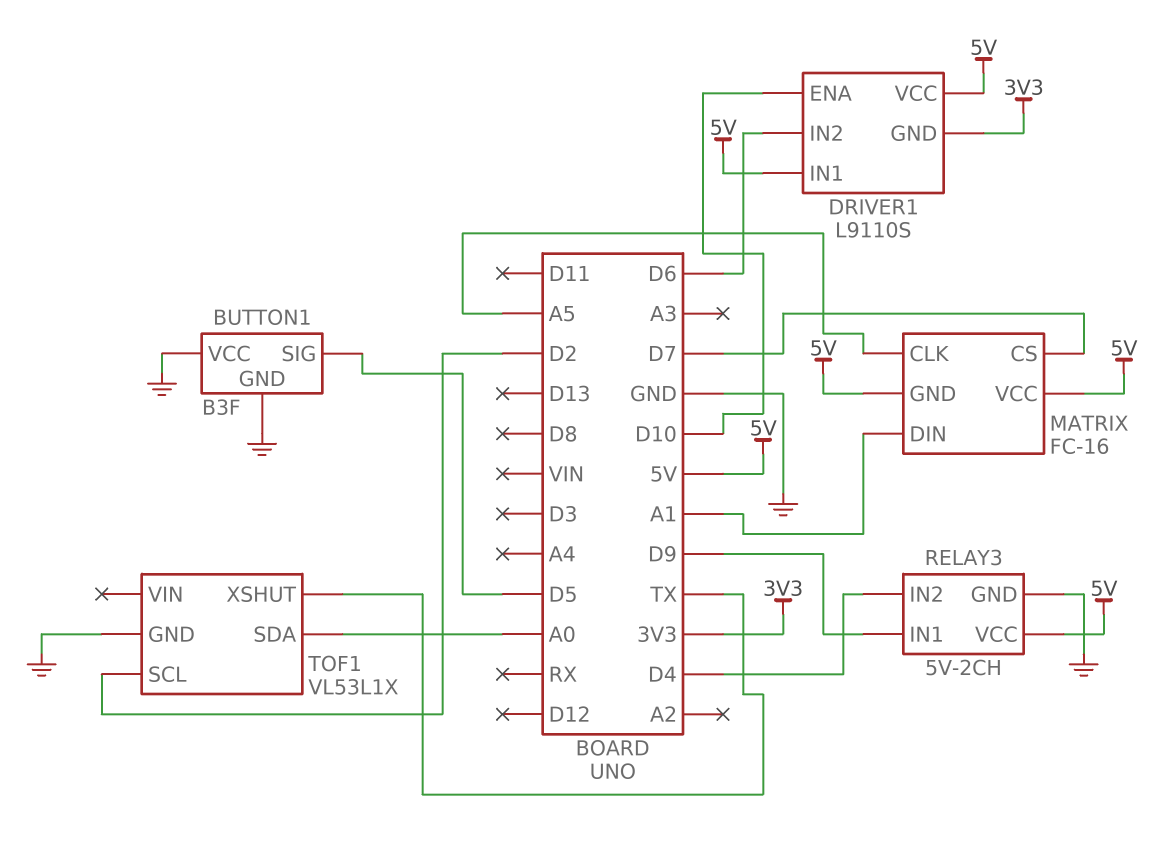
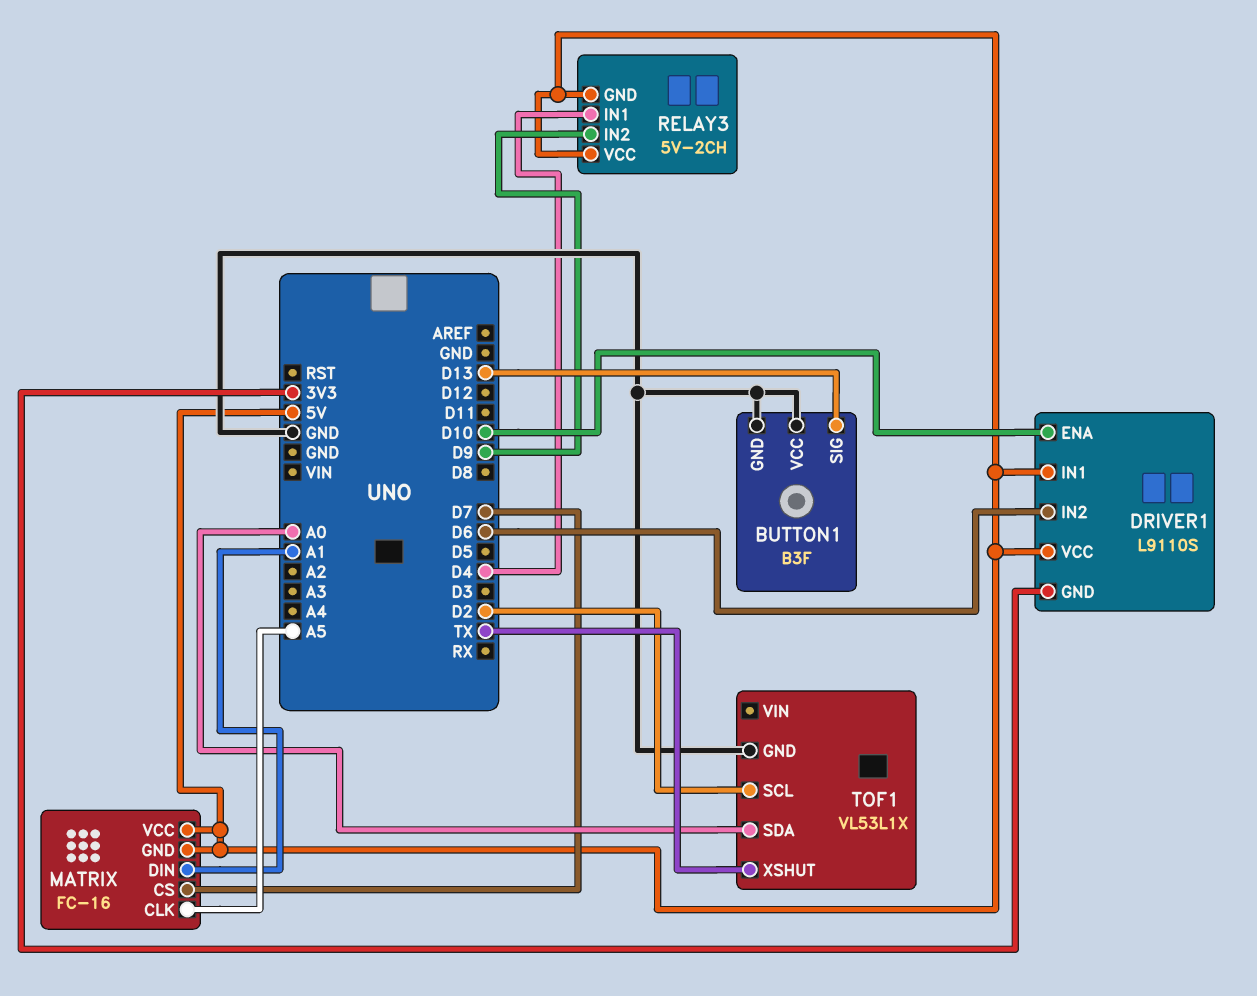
BUTTON1 pin SIG: D5 -> D13
RELAY3 pin GND: GND -> 5V
RELAY3 pin IN1: D9 -> D4
RELAY3 pin IN2: D4 -> D9

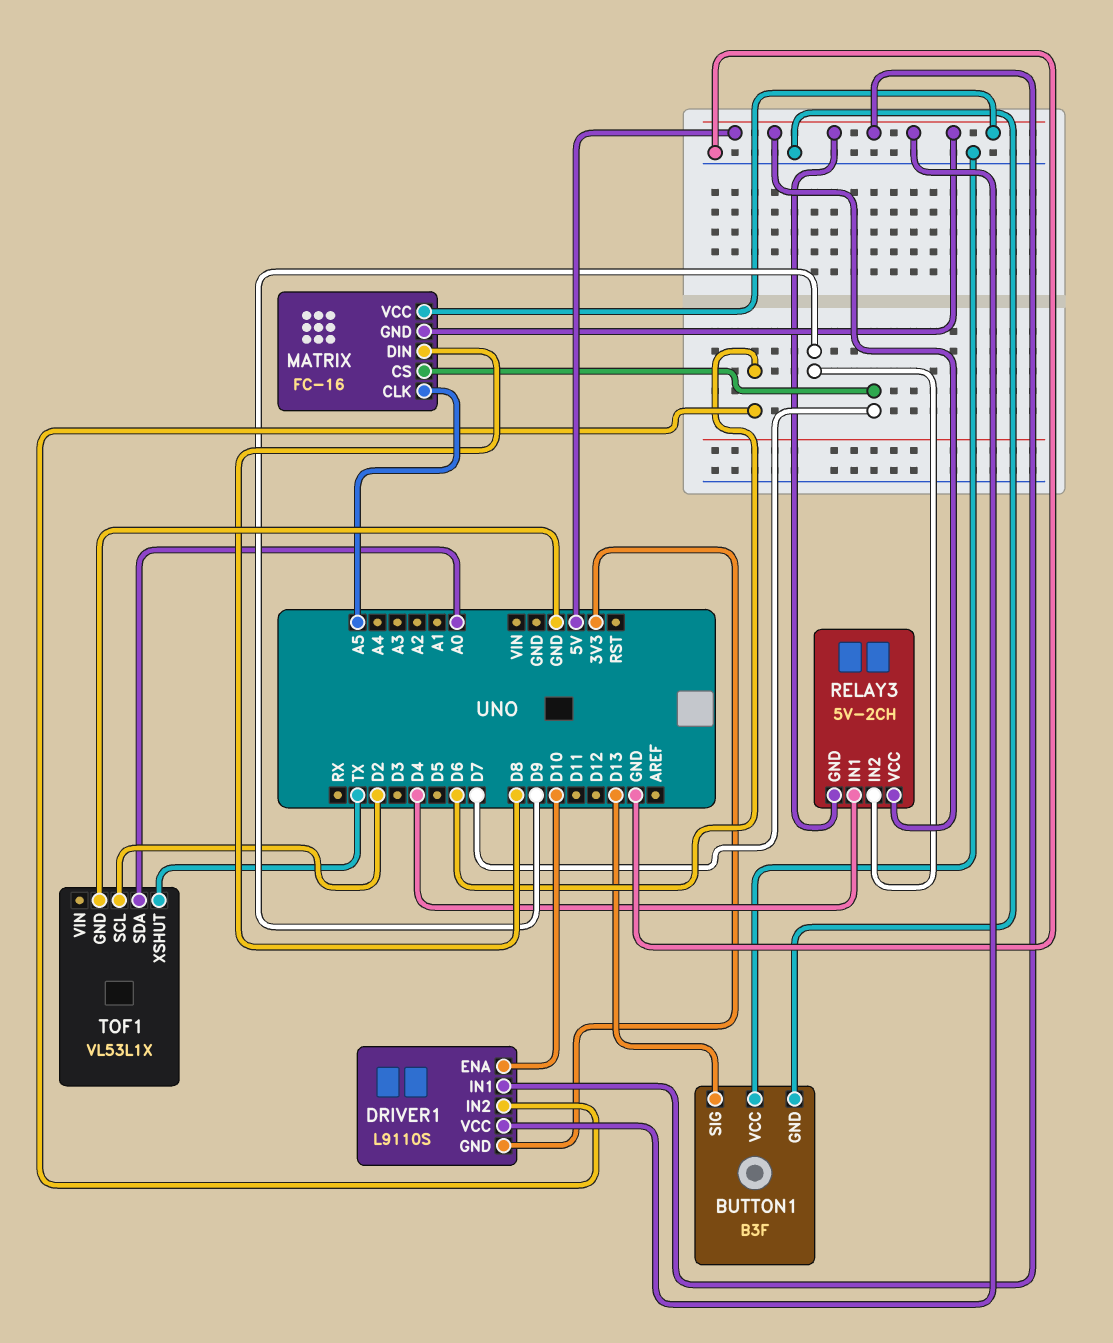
MATRIX pin DIN: A1 -> D8

